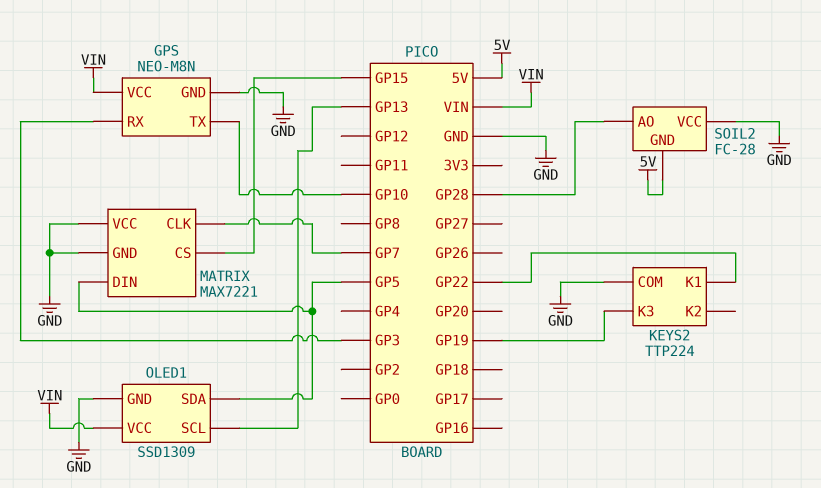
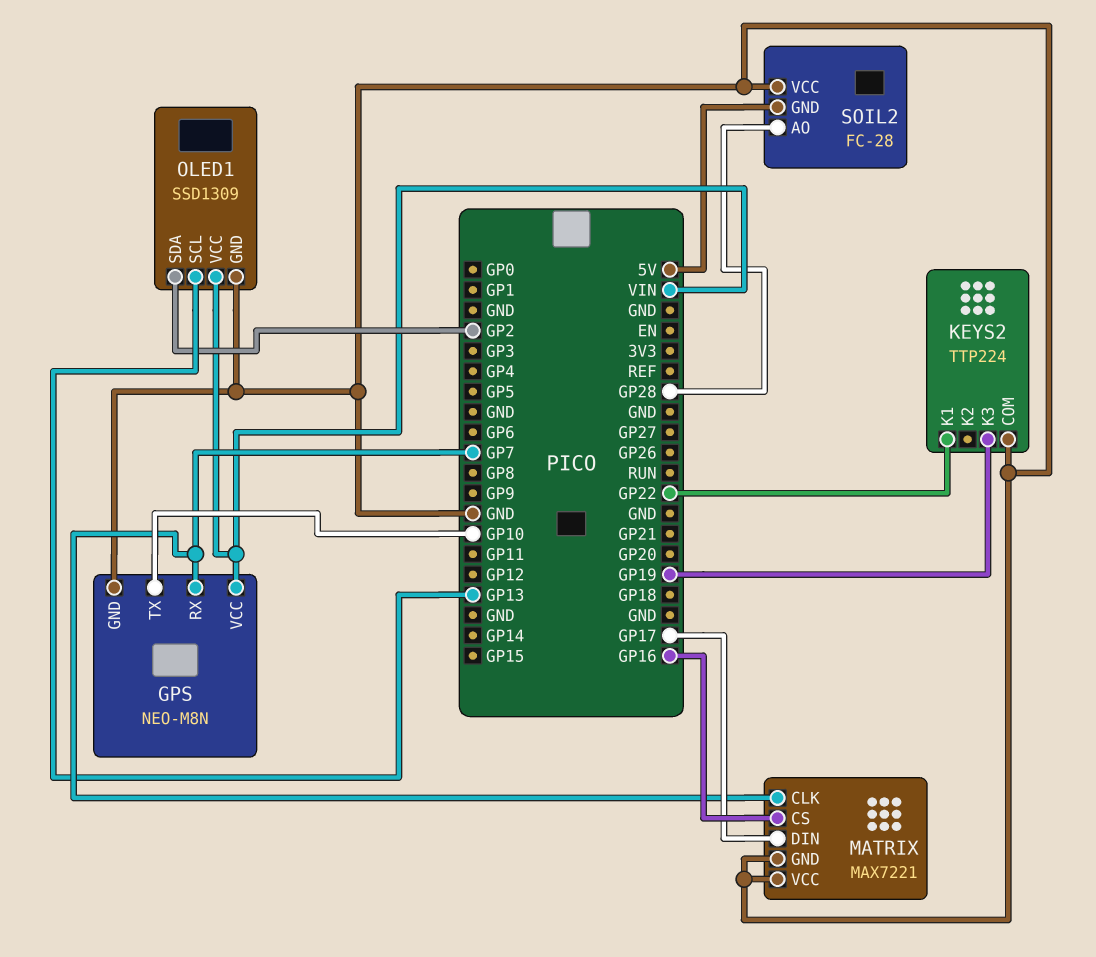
GPS pin RX: GP3 -> GP7
MATRIX pin CS: GP15 -> GP16
MATRIX pin DIN: GP5 -> GP17
OLED1 pin SDA: GP5 -> GP2

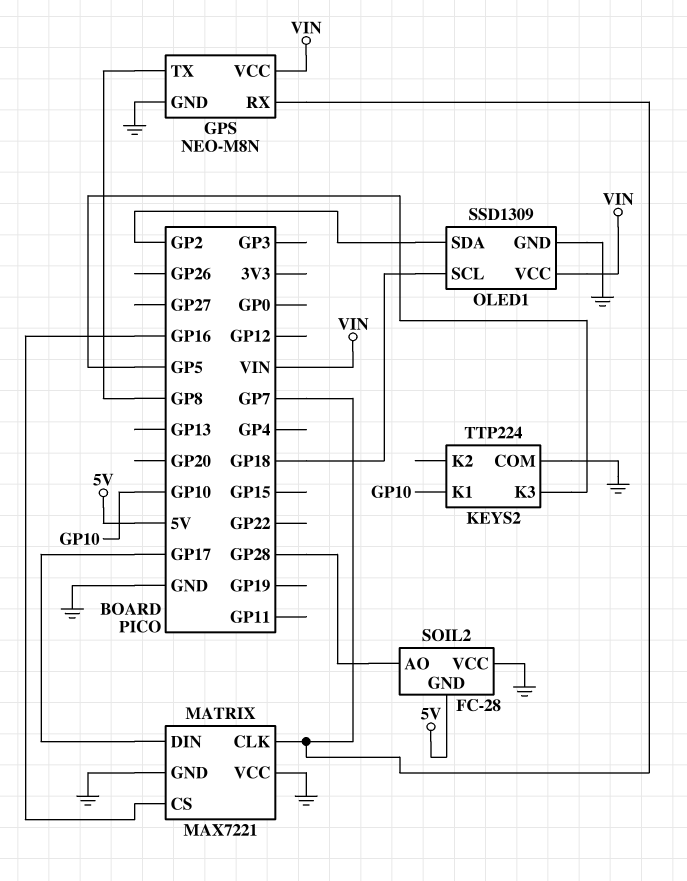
GPS pin TX: GP10 -> GP8
KEYS2 pin K1: GP22 -> GP10
KEYS2 pin K3: GP19 -> GP5
OLED1 pin SCL: GP13 -> GP18

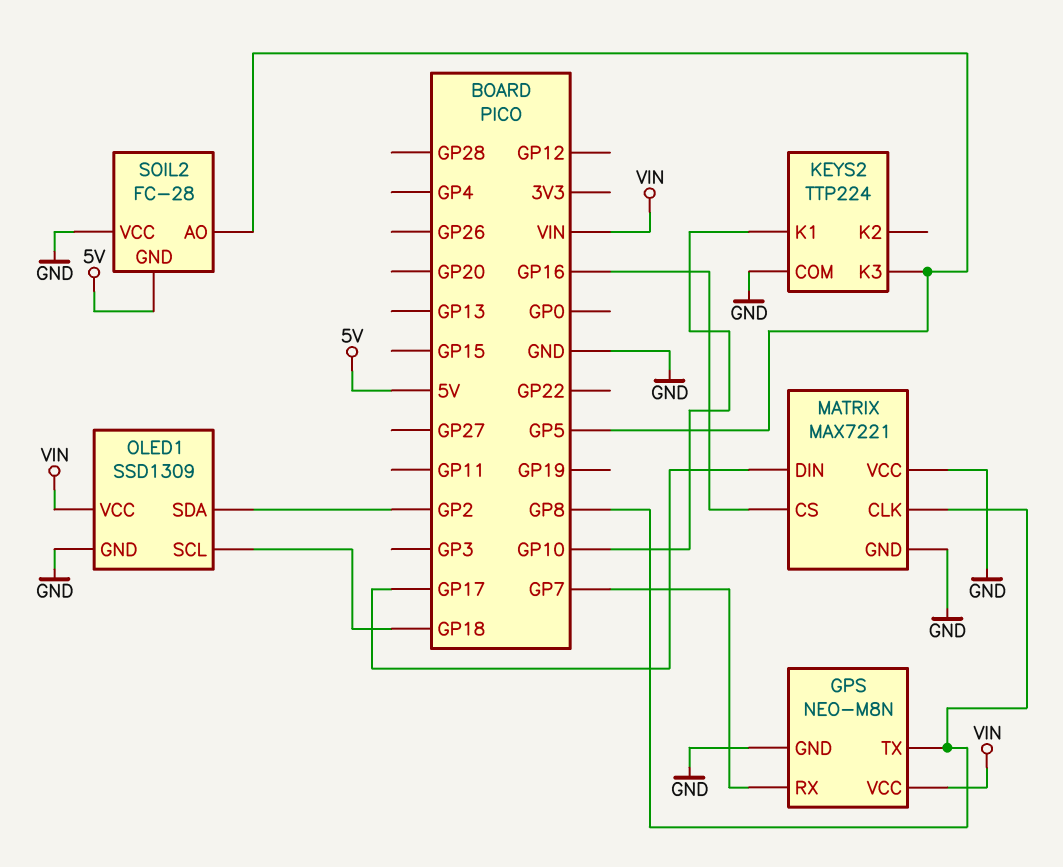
MATRIX pin CLK: GP7 -> GP8
SOIL2 pin AO: GP28 -> GP5

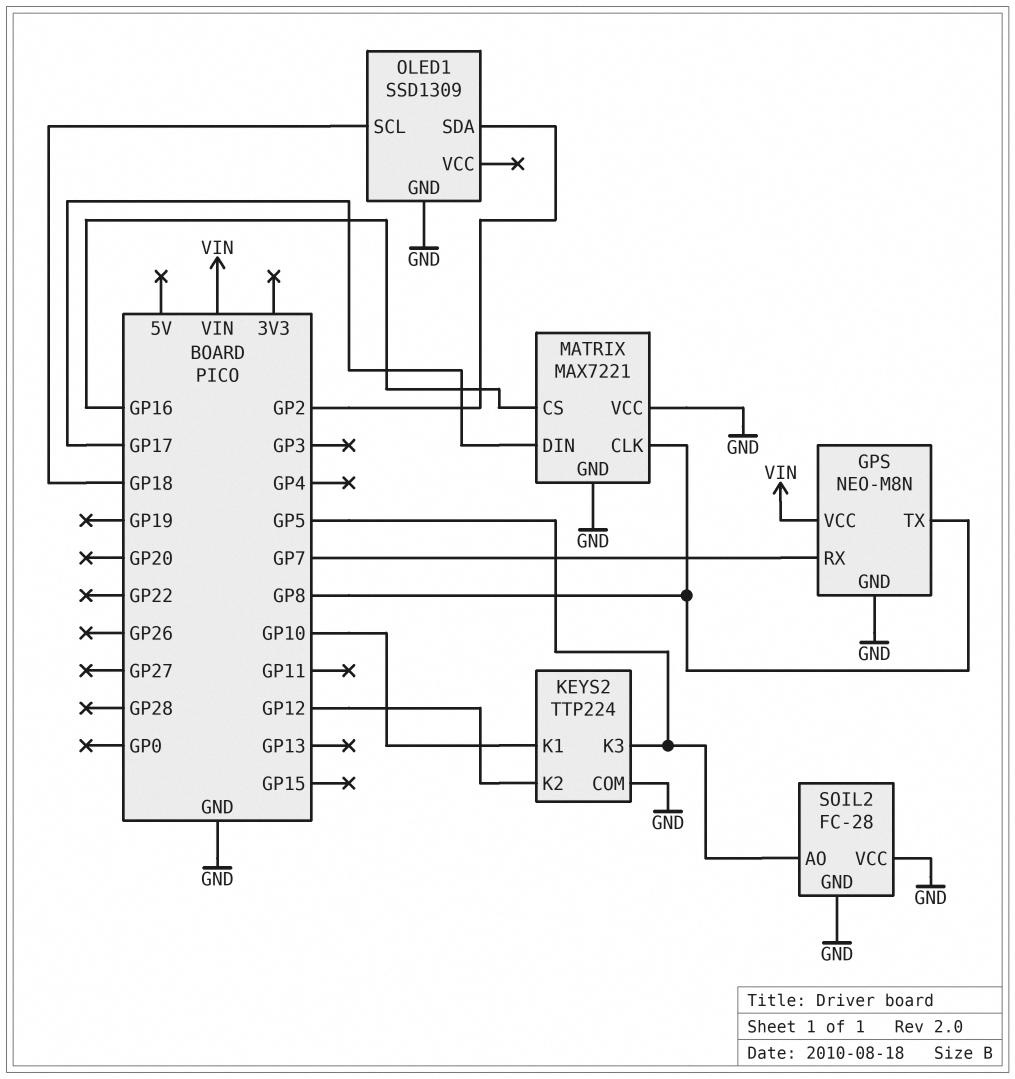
KEYS2 pin K2: none -> GP12
OLED1 pin VCC: VIN -> none
SOIL2 pin GND: 5V -> GND

